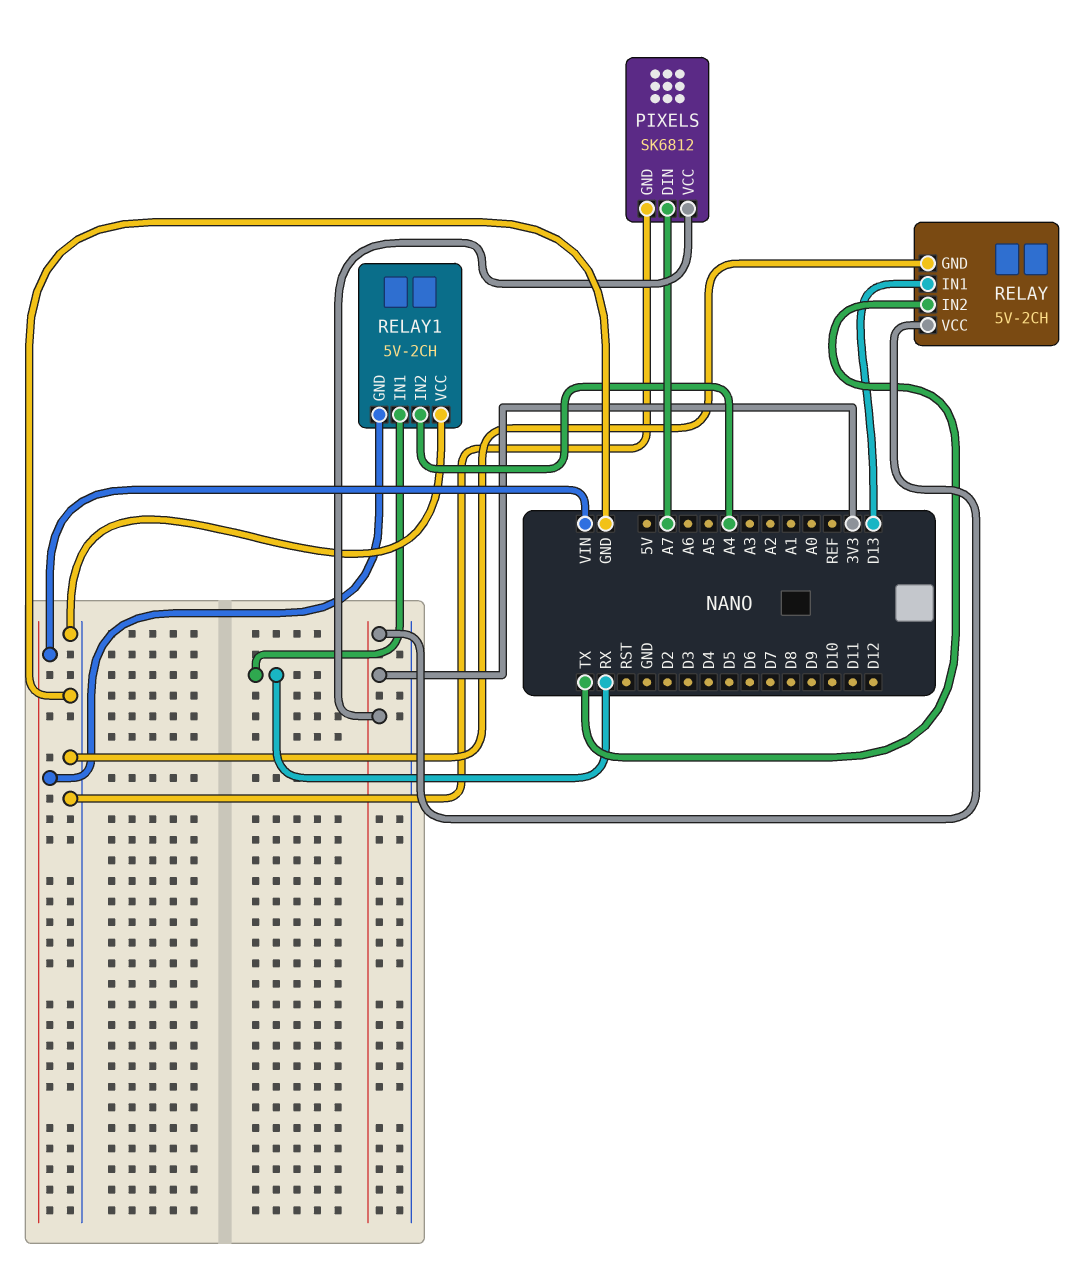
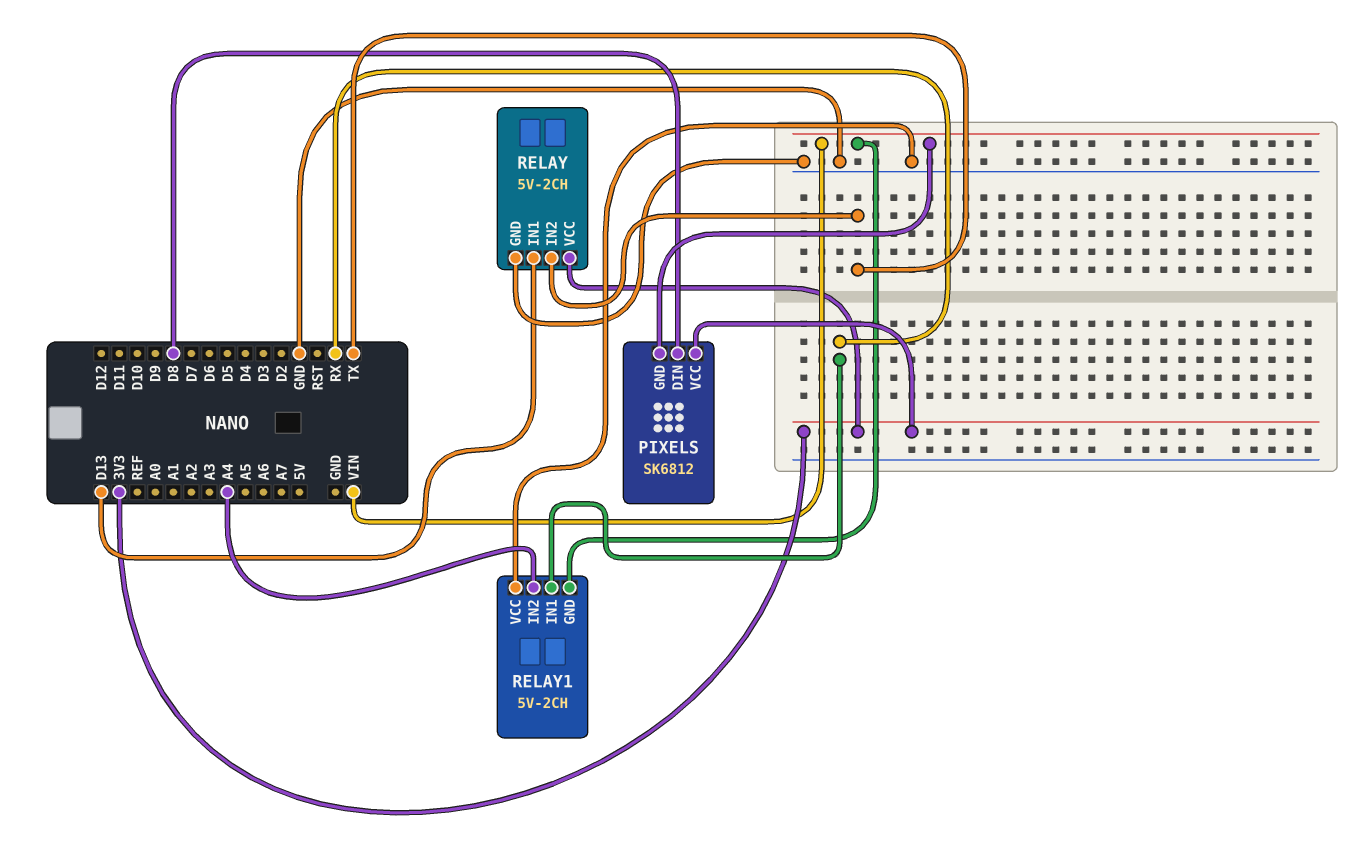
PIXELS pin DIN: A7 -> D8
PIXELS pin GND: GND -> VIN

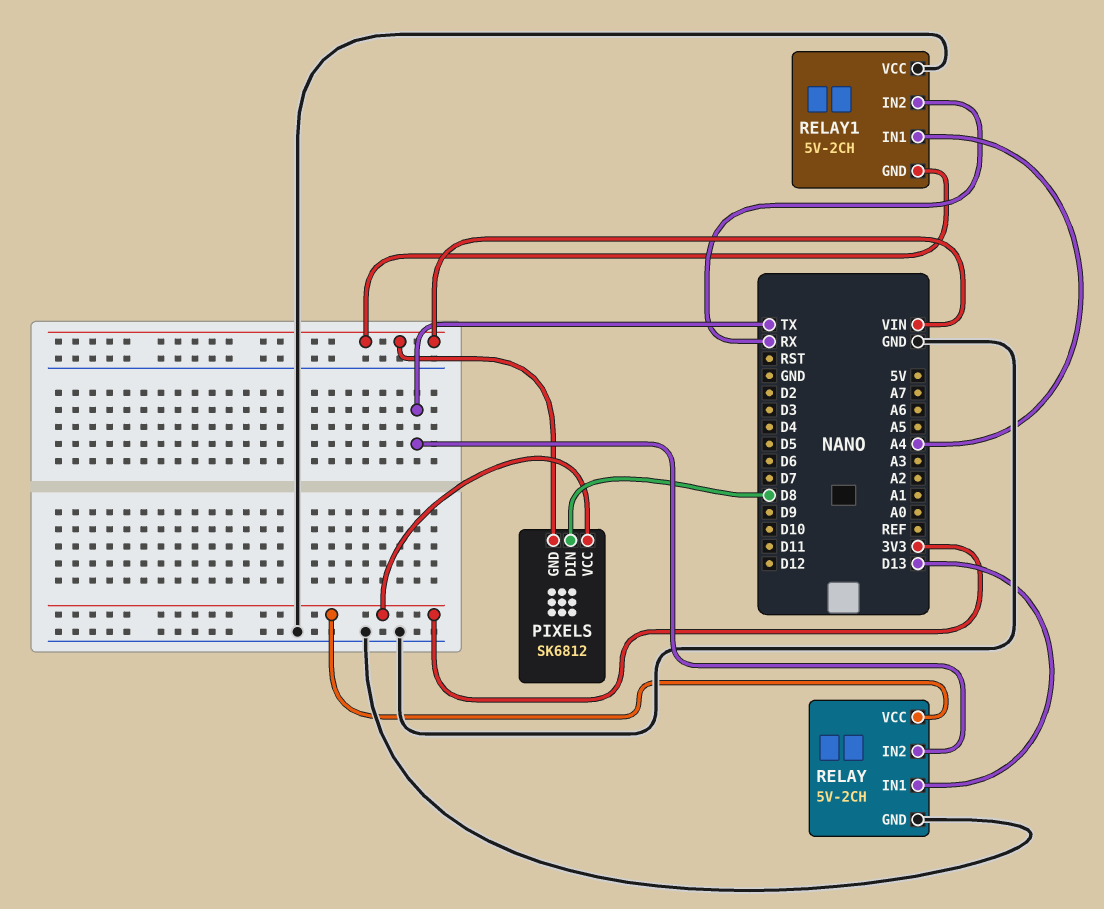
RELAY1 pin IN1: RX -> A4
RELAY1 pin IN2: A4 -> RX

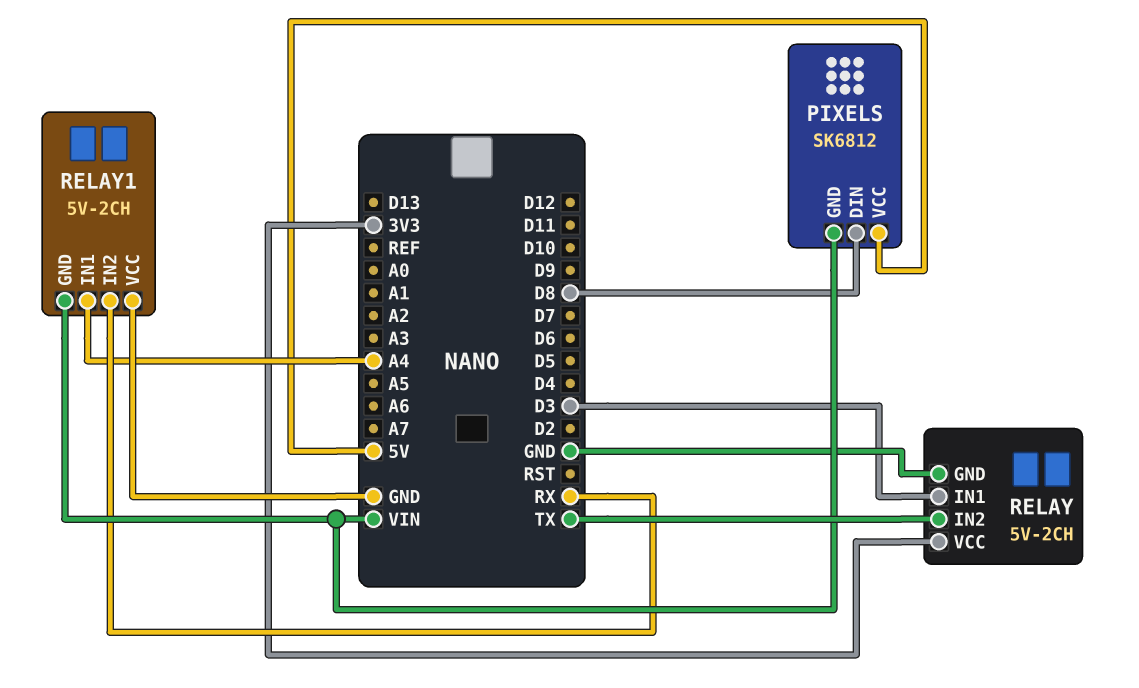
PIXELS pin VCC: 3V3 -> 5V
RELAY pin IN1: D13 -> D3

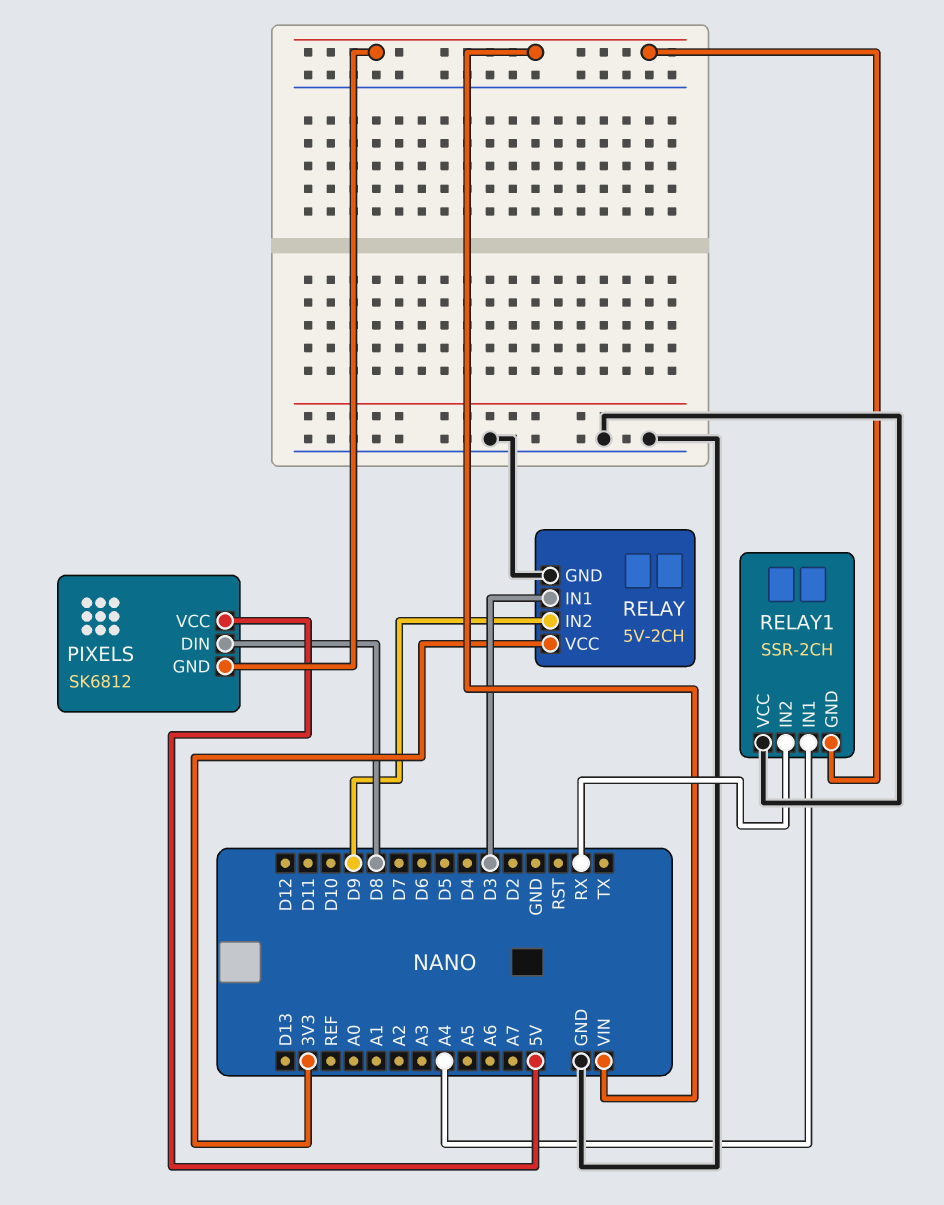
RELAY pin IN2: TX -> D9
RELAY1: 5V-2CH -> SSR-2CH

